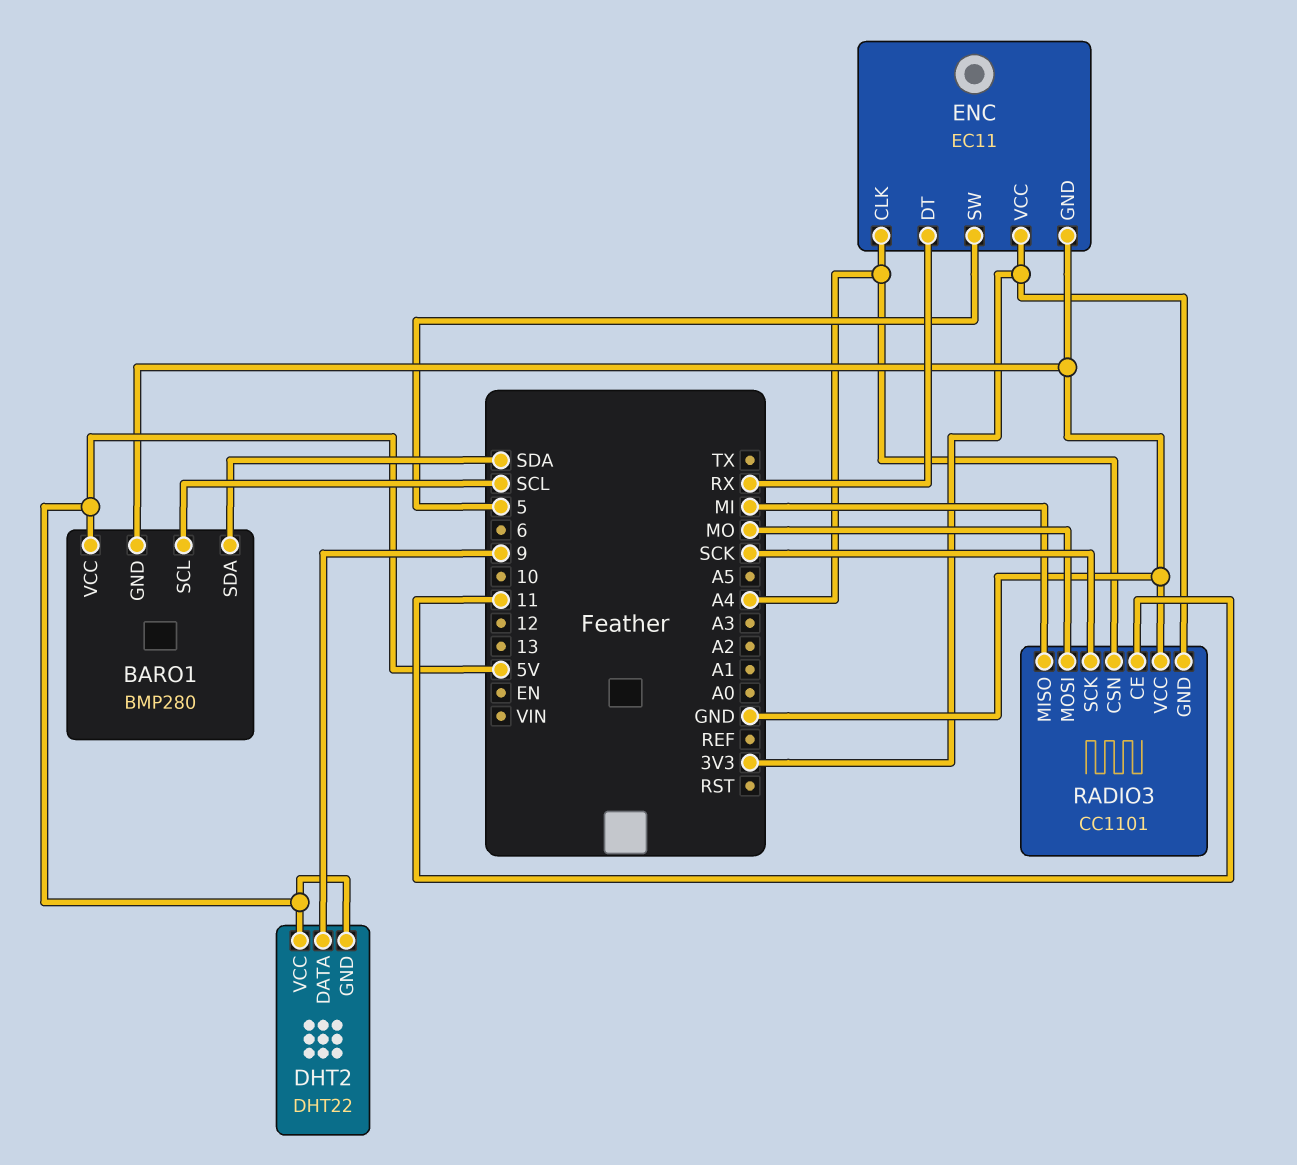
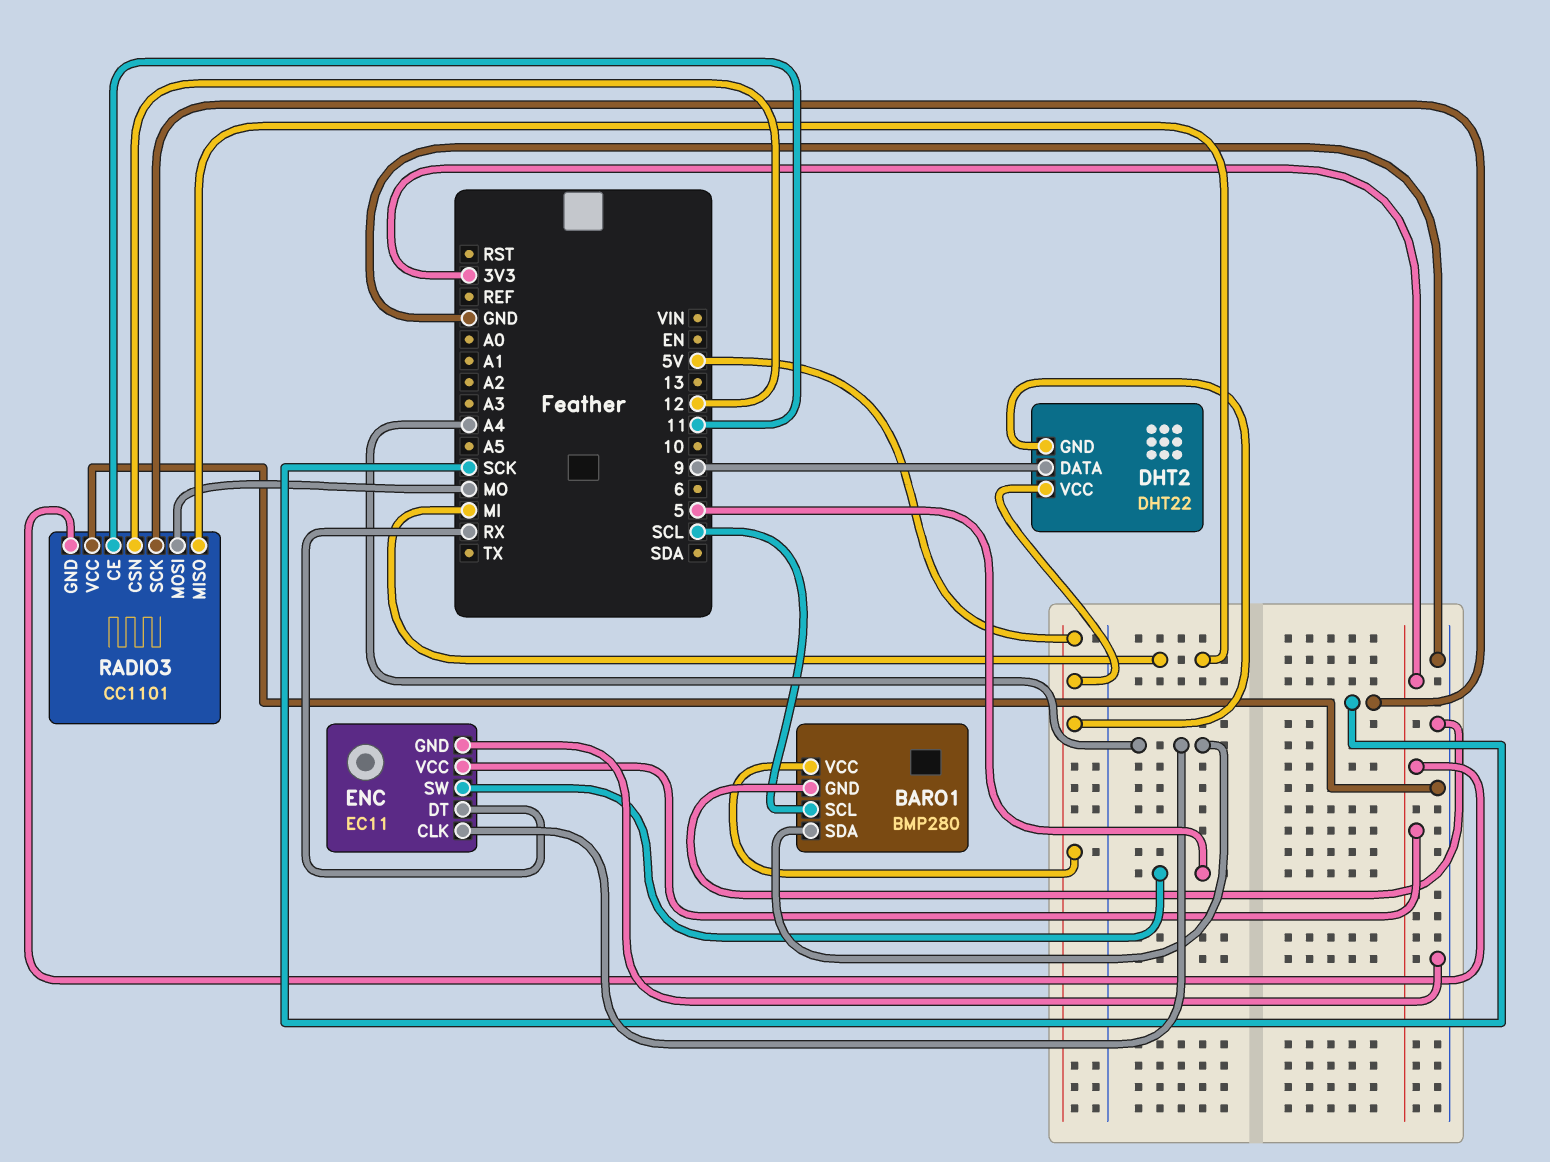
BARO1 pin SDA: SDA -> A4
RADIO3 pin CSN: A4 -> 12

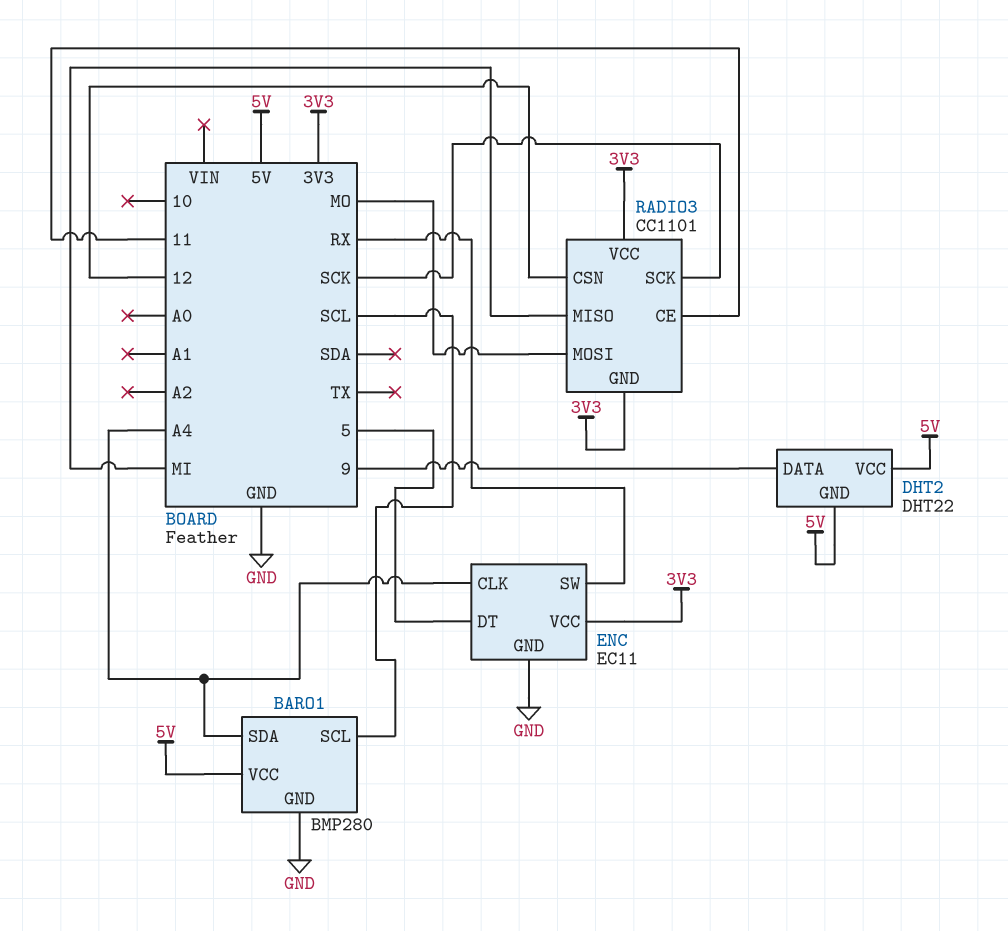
ENC pin DT: RX -> 5
ENC pin SW: 5 -> RX
RADIO3 pin VCC: GND -> 3V3

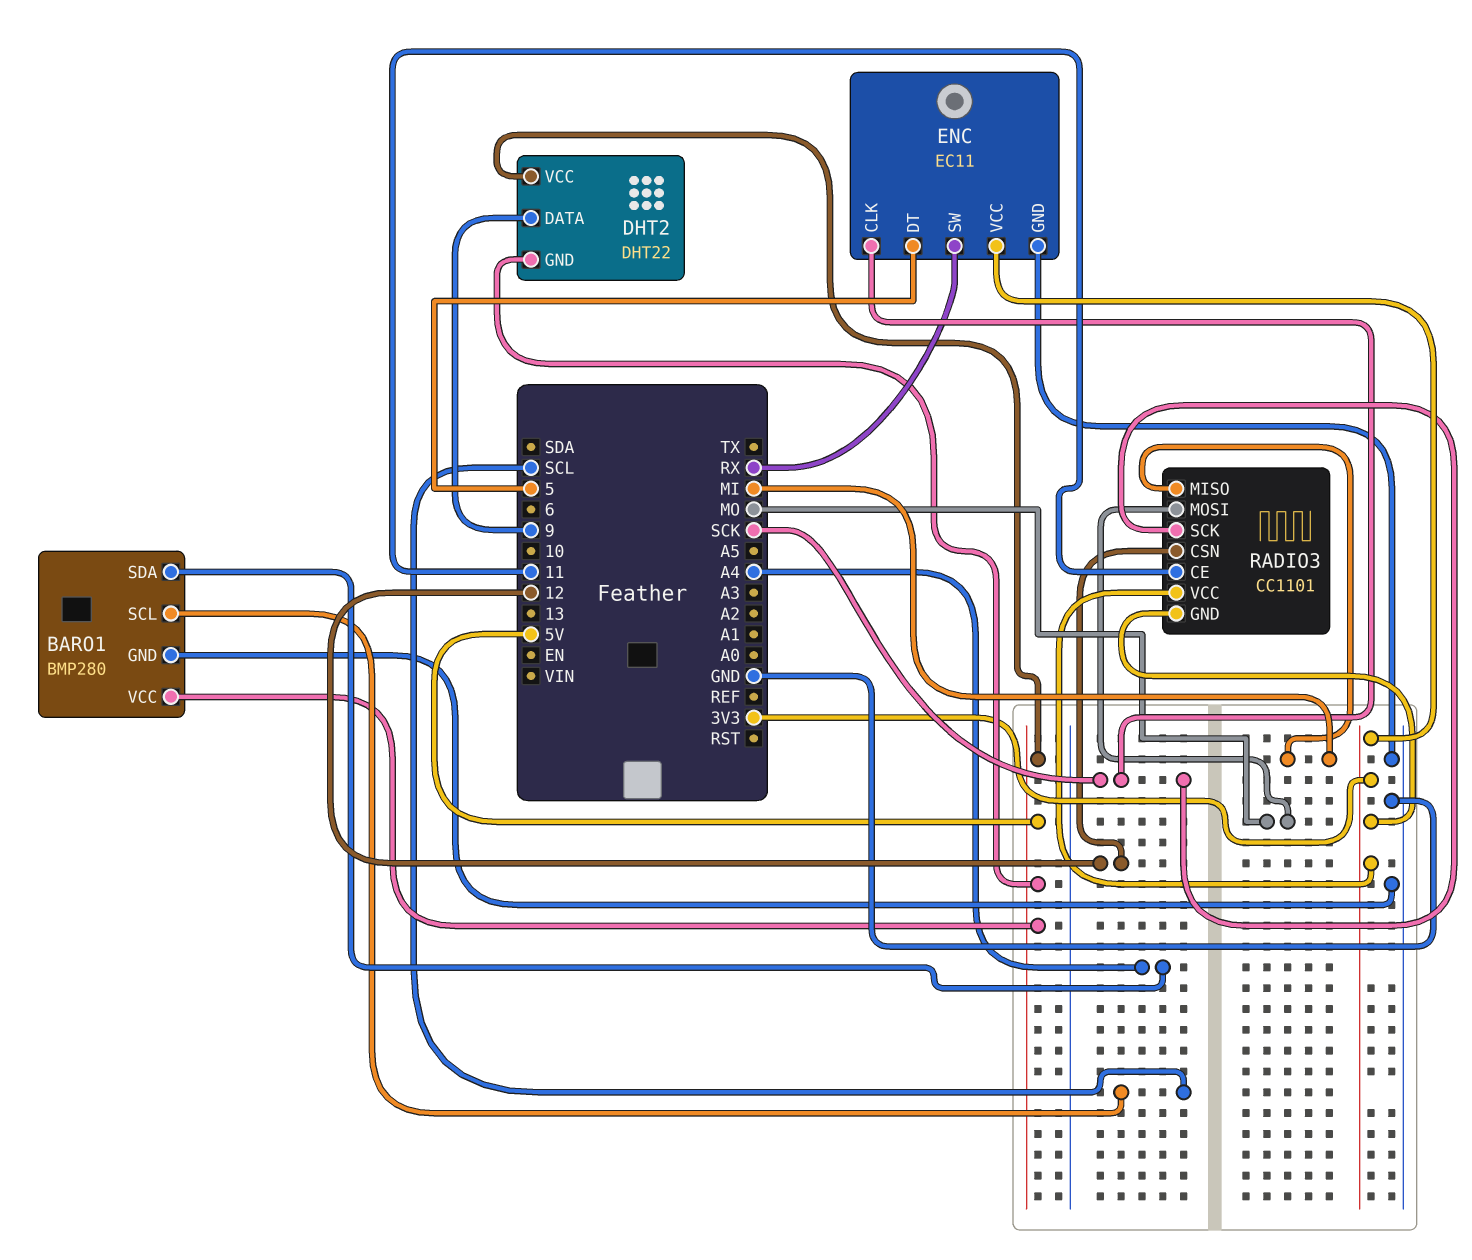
ENC pin CLK: A4 -> SCK

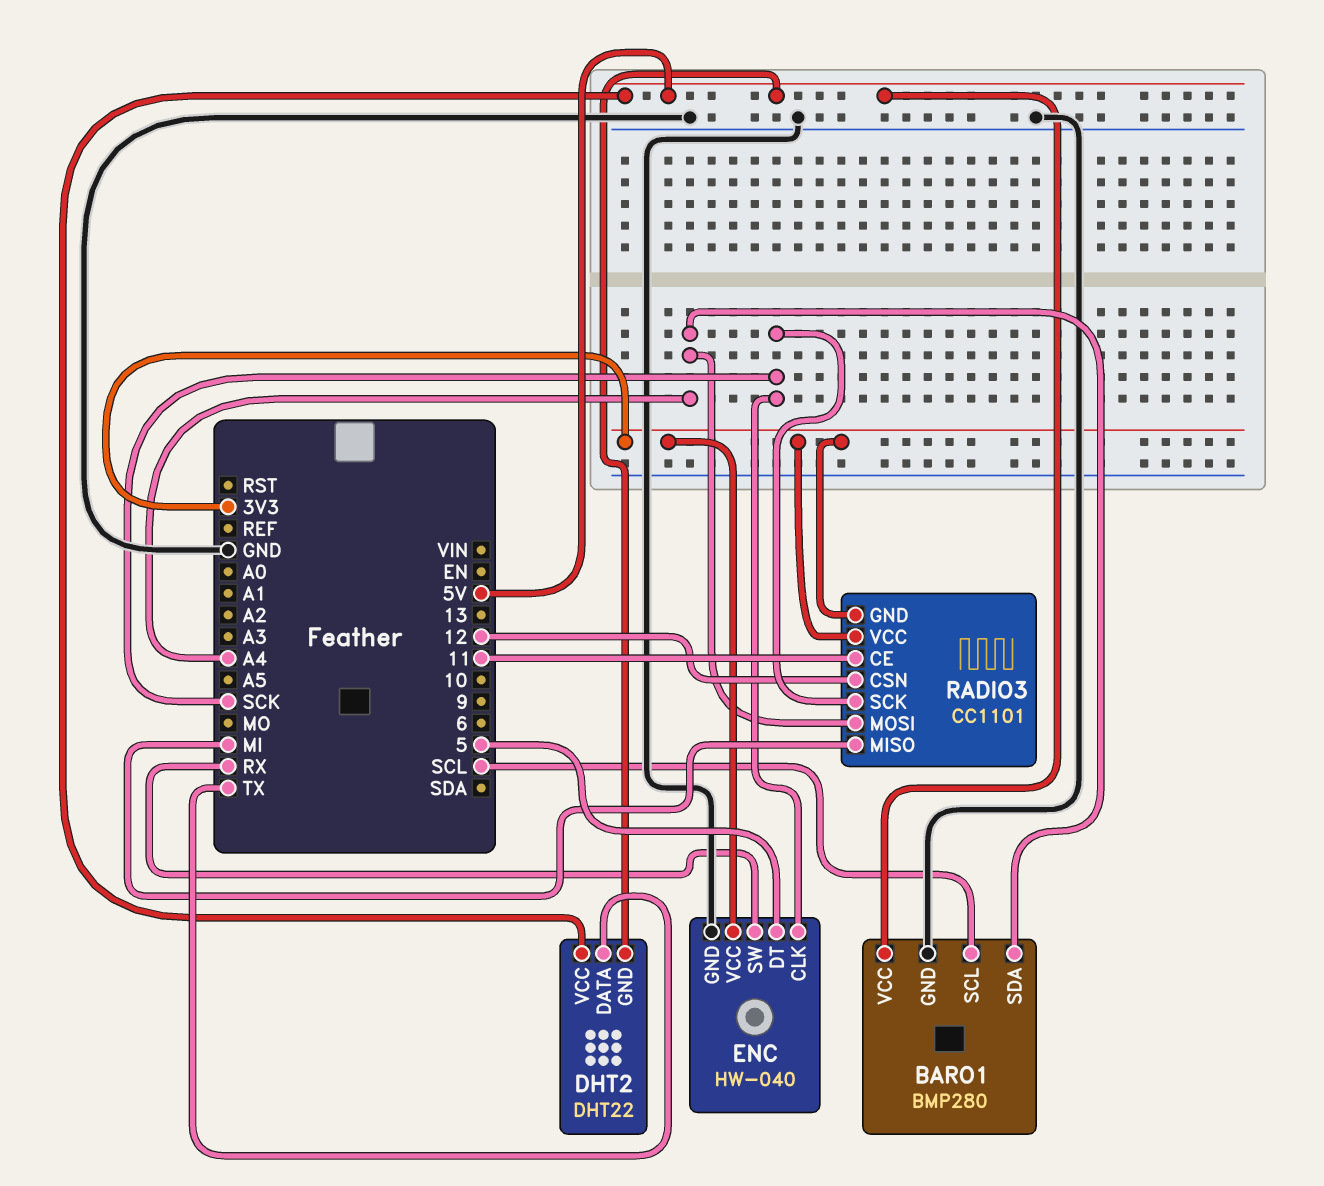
DHT2 pin DATA: 9 -> TX
ENC: EC11 -> HW-040
RADIO3 pin MOSI: MO -> A4

